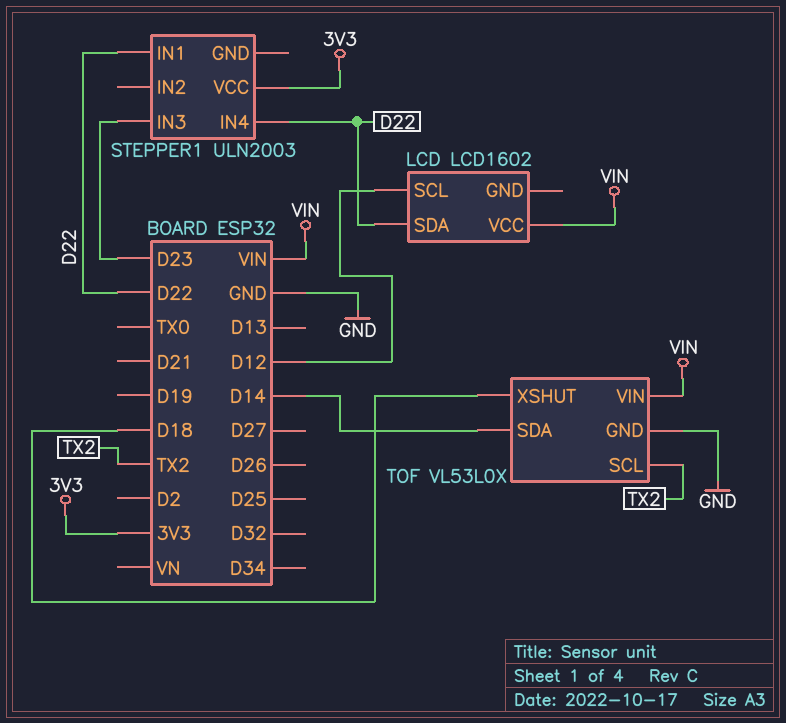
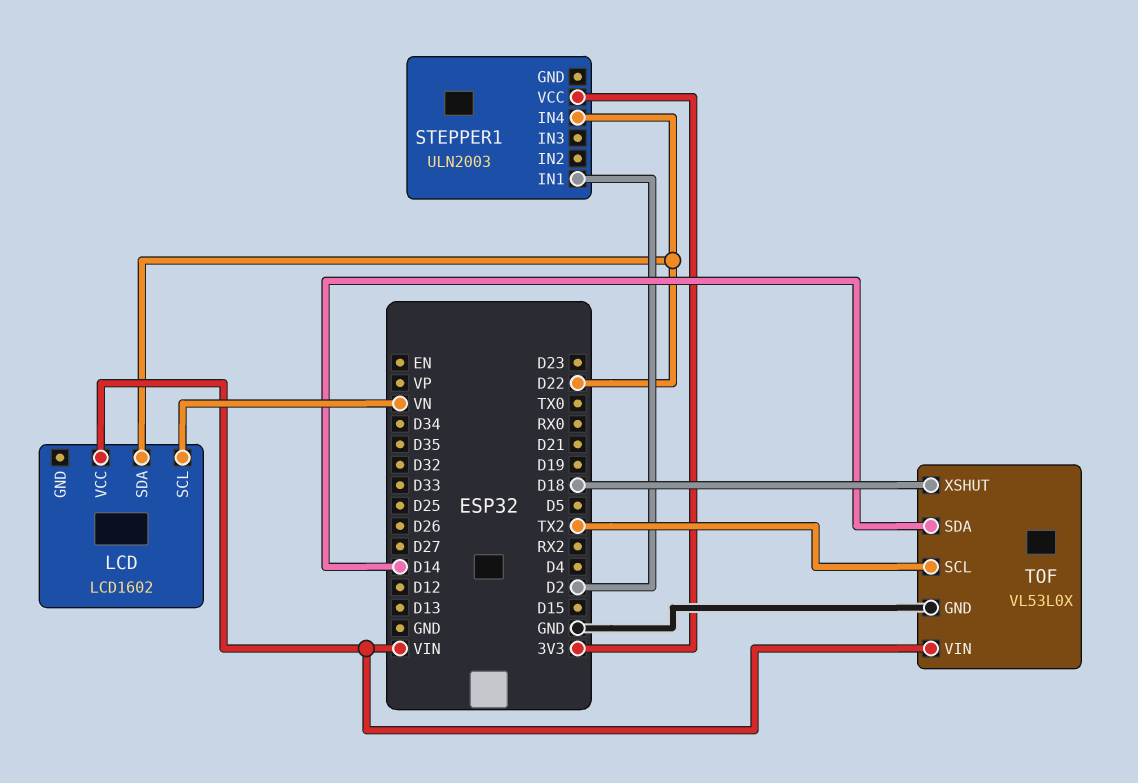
LCD pin SCL: D12 -> VN
STEPPER1 pin IN1: D22 -> D2
STEPPER1 pin IN3: D23 -> none

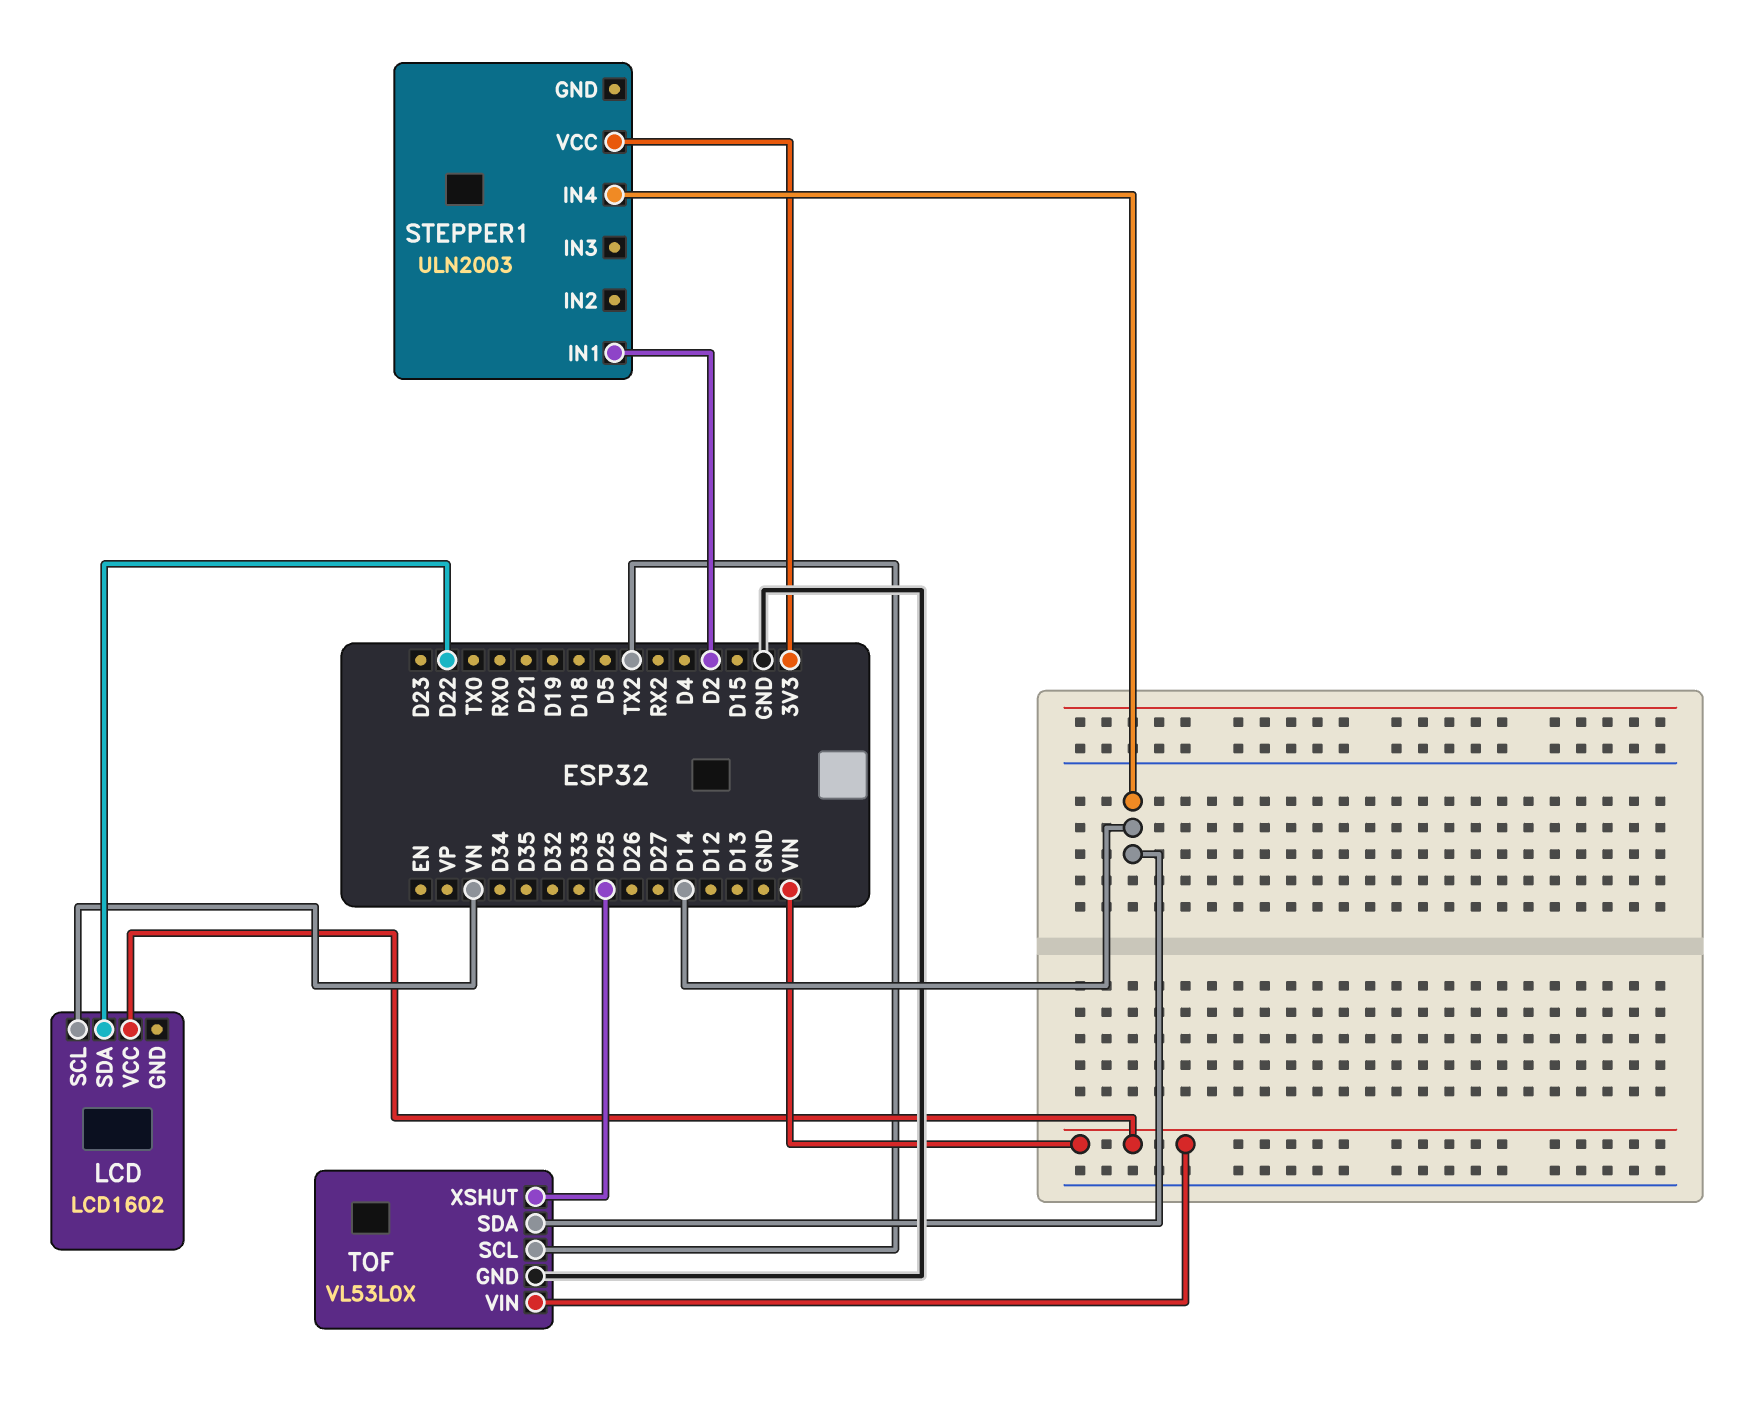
STEPPER1 pin IN4: D22 -> D14
TOF pin XSHUT: D18 -> D25

